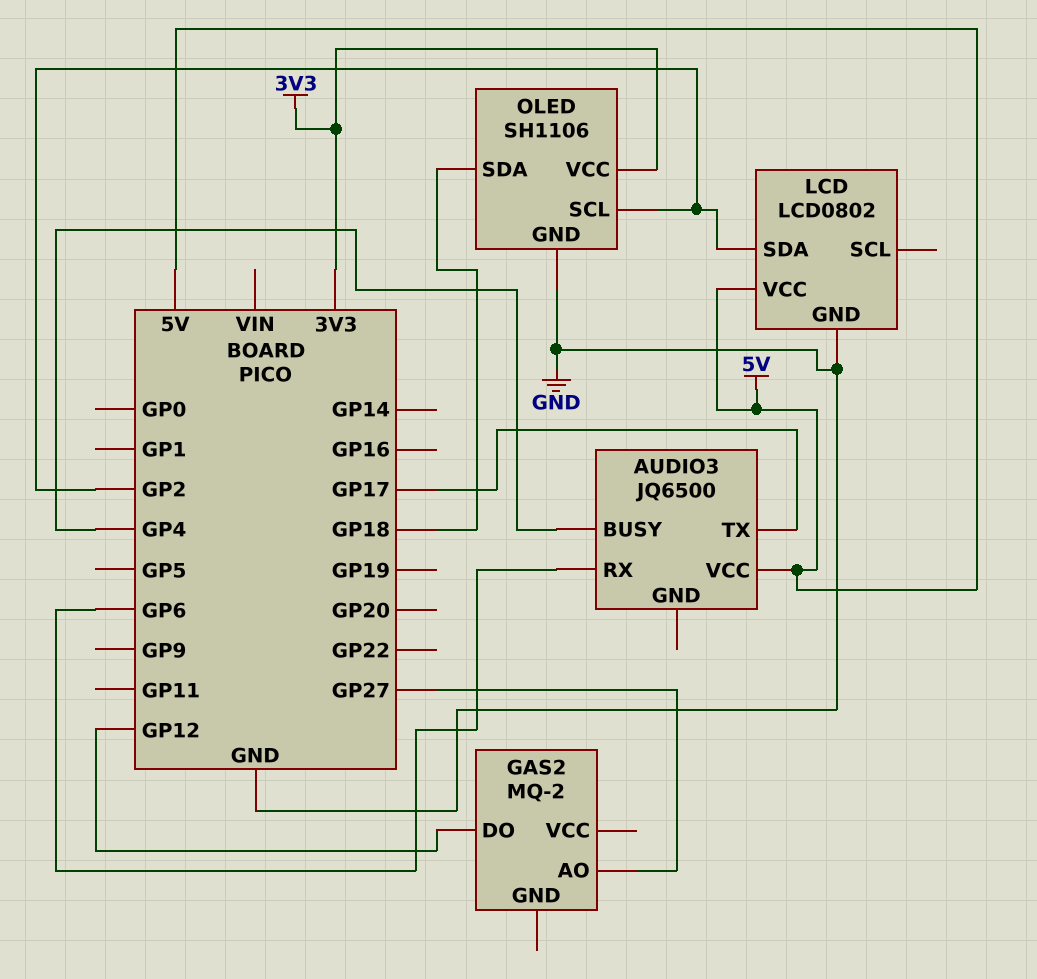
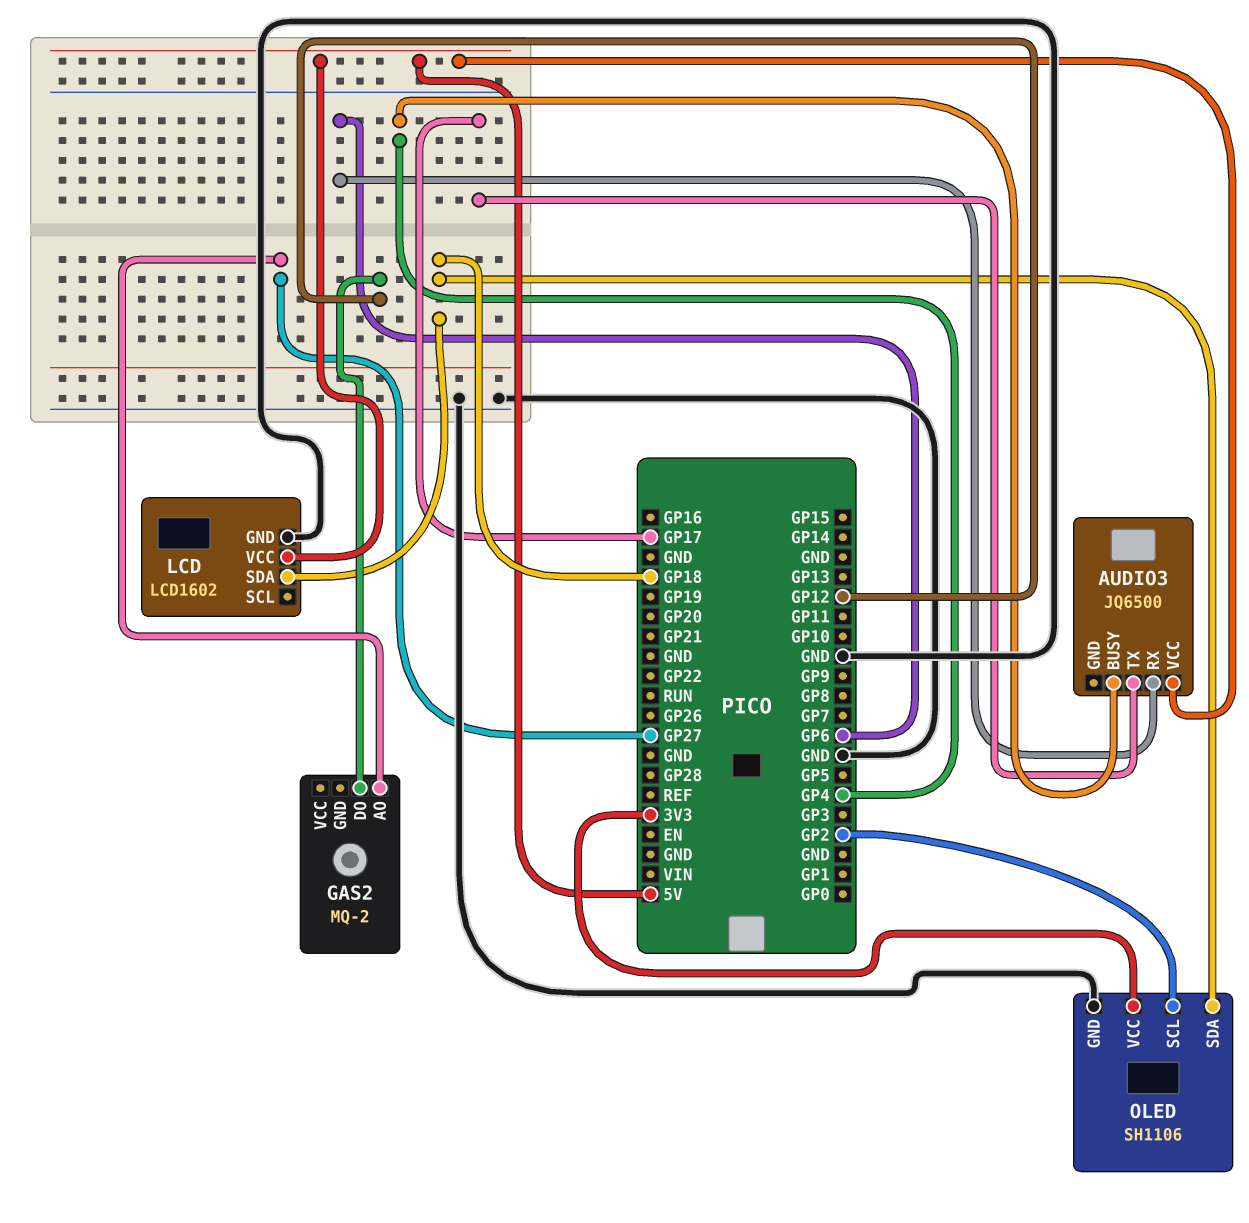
LCD: LCD0802 -> LCD1602
LCD pin SDA: GP2 -> GP18

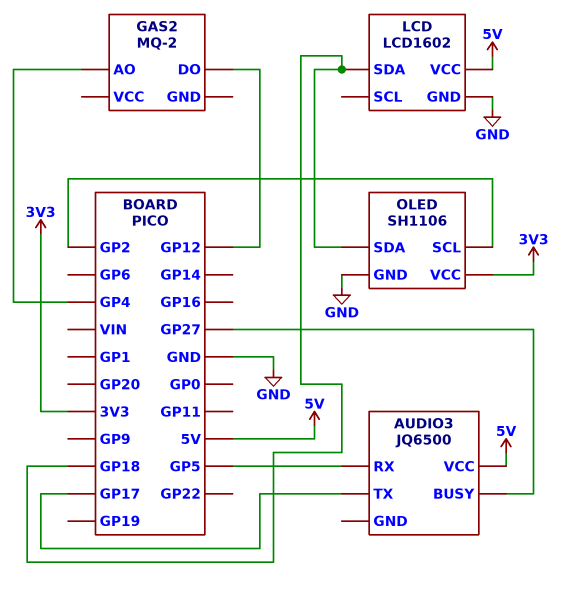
AUDIO3 pin BUSY: GP4 -> GP27
AUDIO3 pin RX: GP6 -> GP5
GAS2 pin AO: GP27 -> GP4

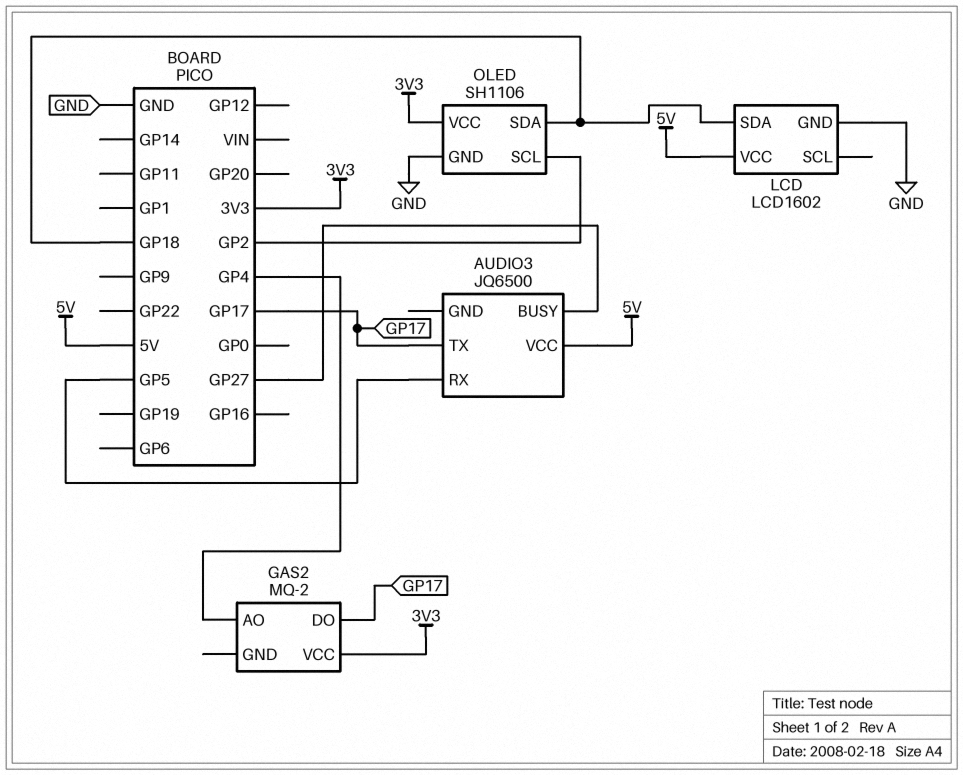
GAS2 pin DO: GP12 -> GP17
GAS2 pin VCC: none -> 3V3

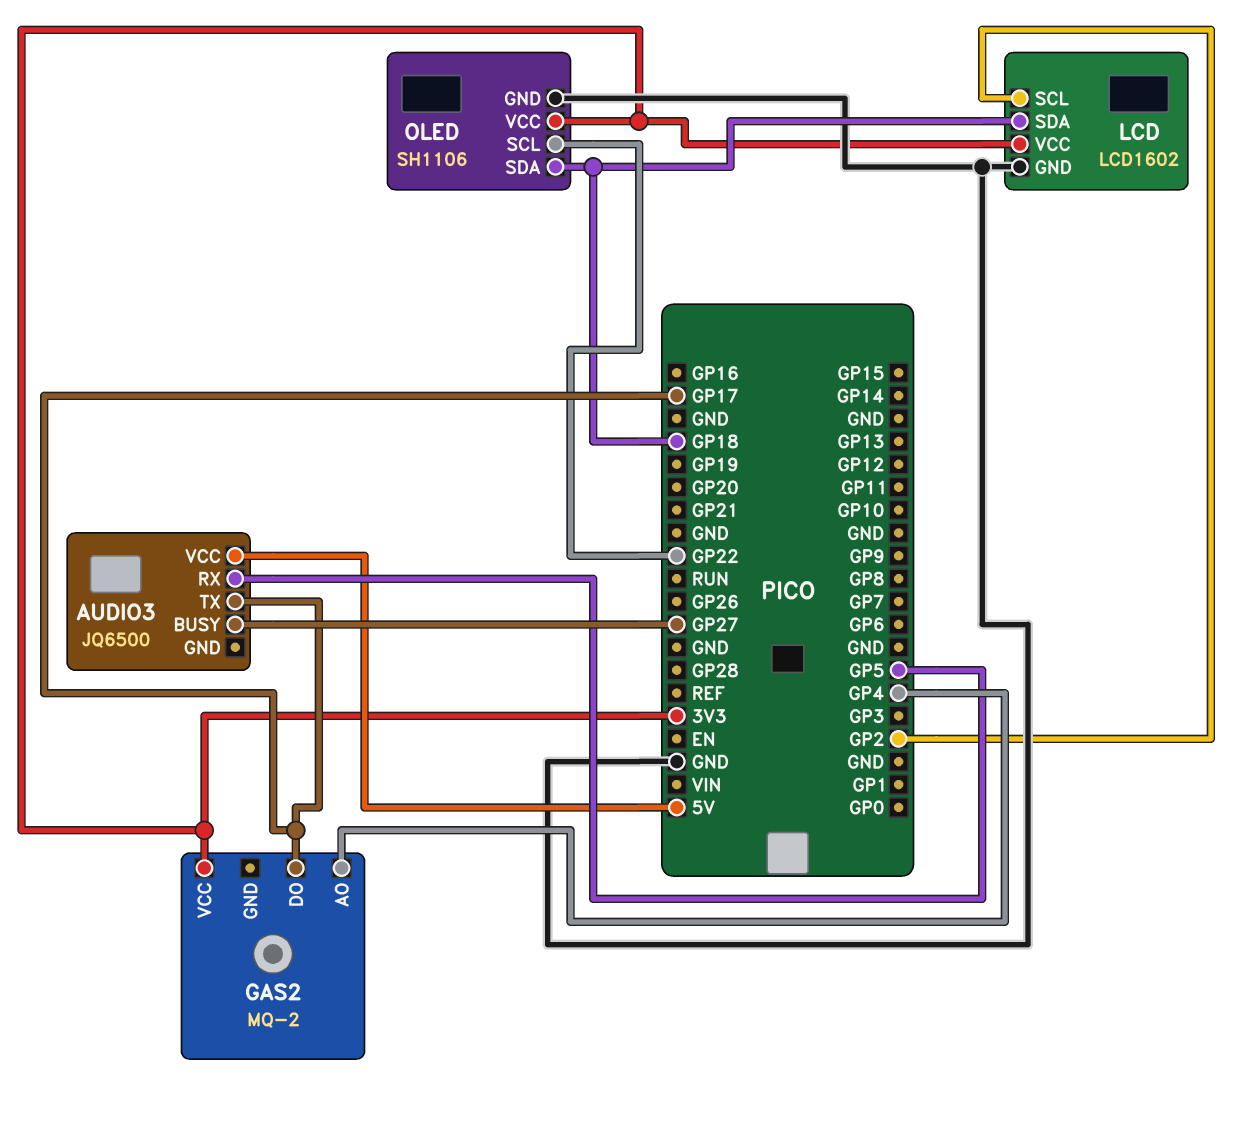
LCD pin SCL: none -> GP2
LCD pin VCC: 5V -> 3V3
OLED pin SCL: GP2 -> GP22

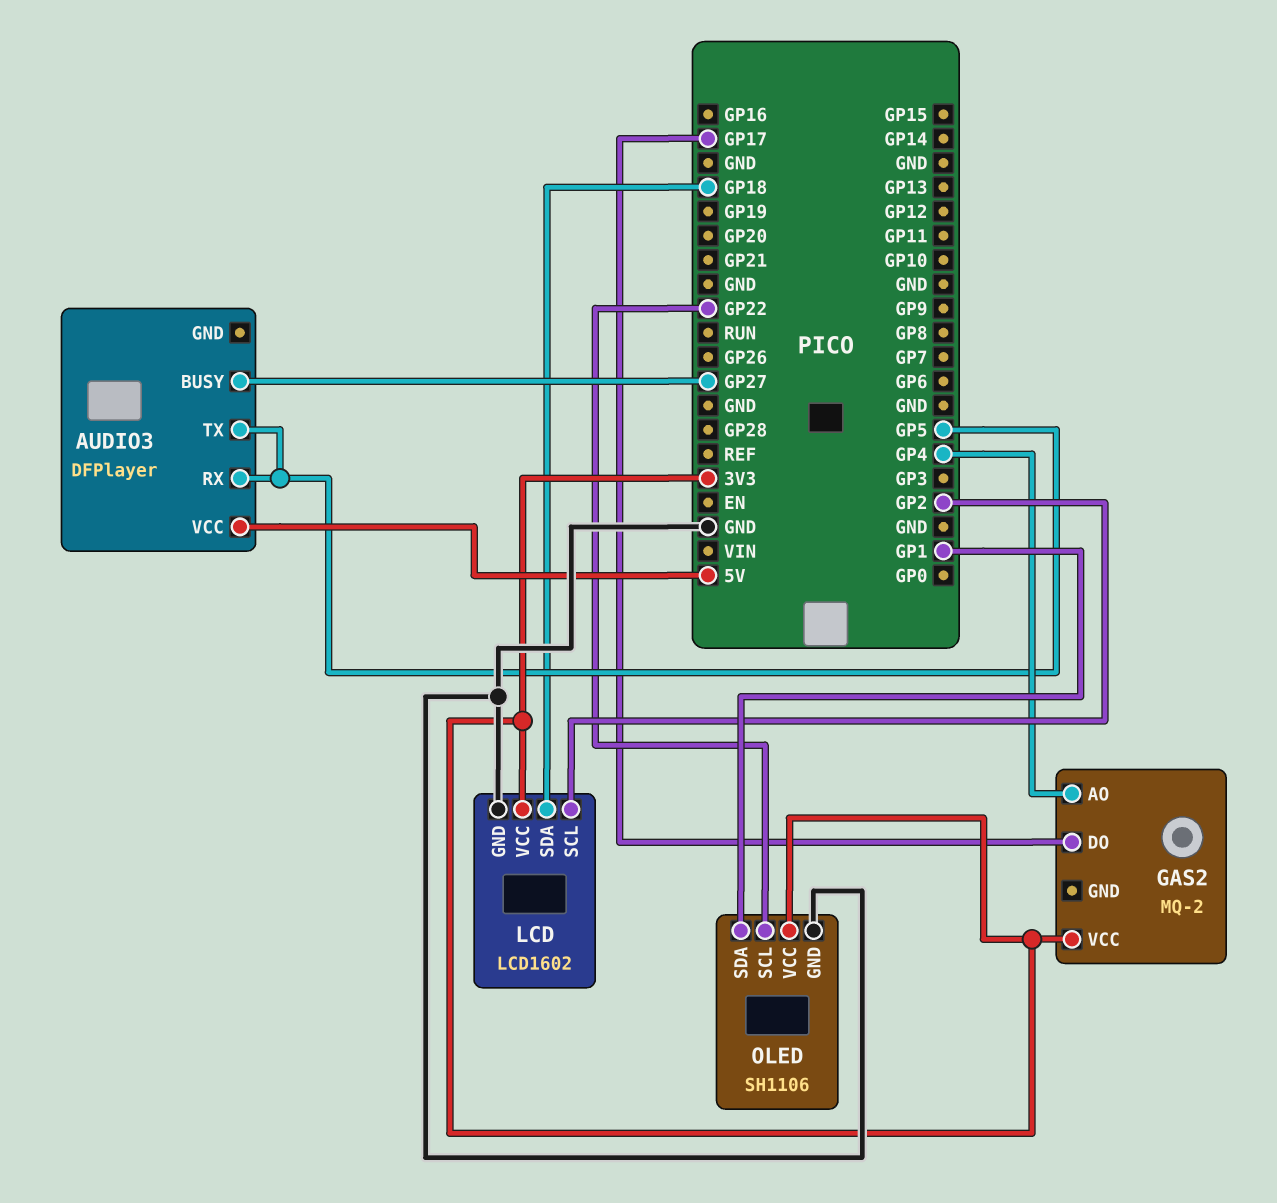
AUDIO3: JQ6500 -> DFPlayer
AUDIO3 pin TX: GP17 -> GP5
OLED pin SDA: GP18 -> GP1

